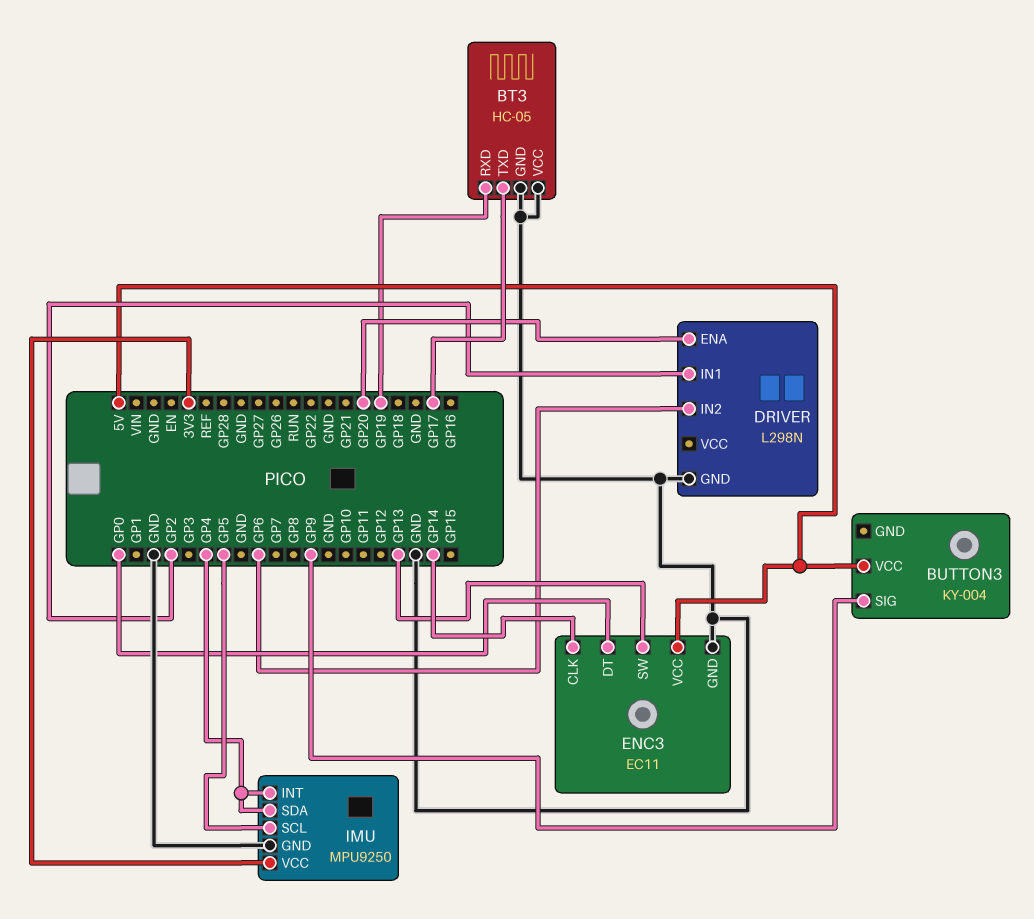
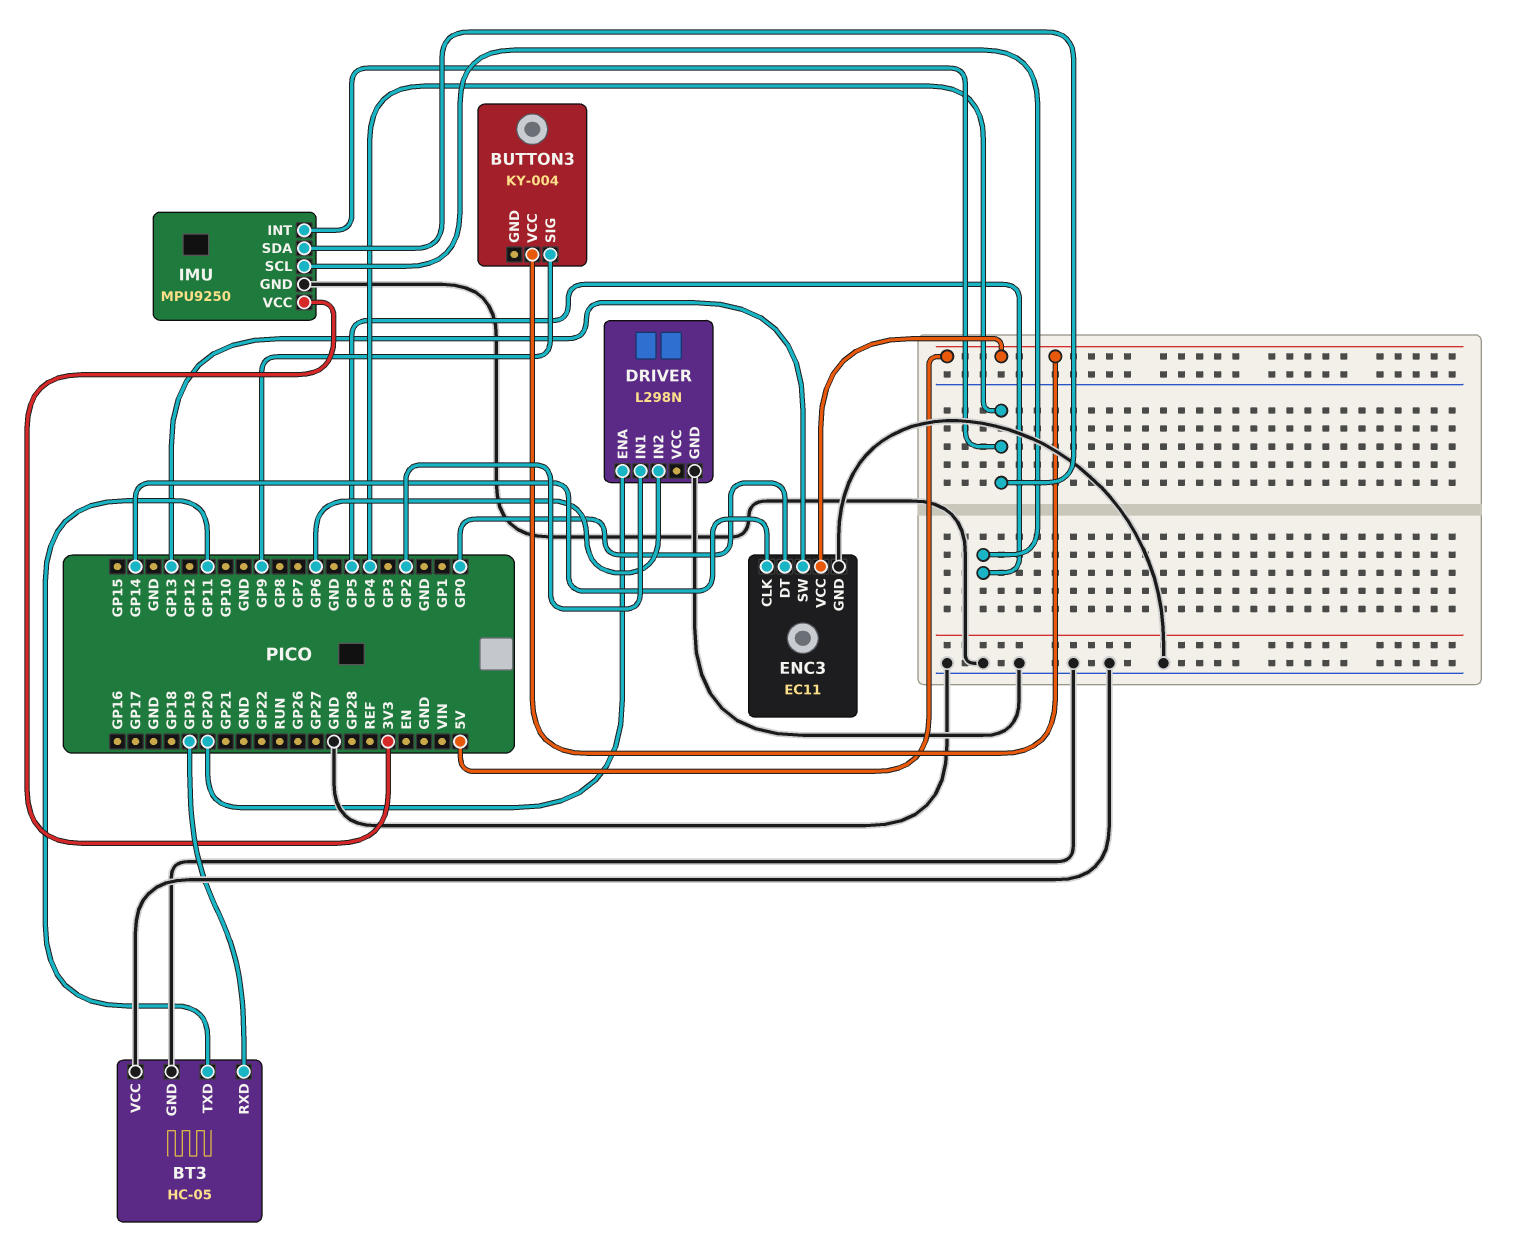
BT3 pin TXD: GP17 -> GP11

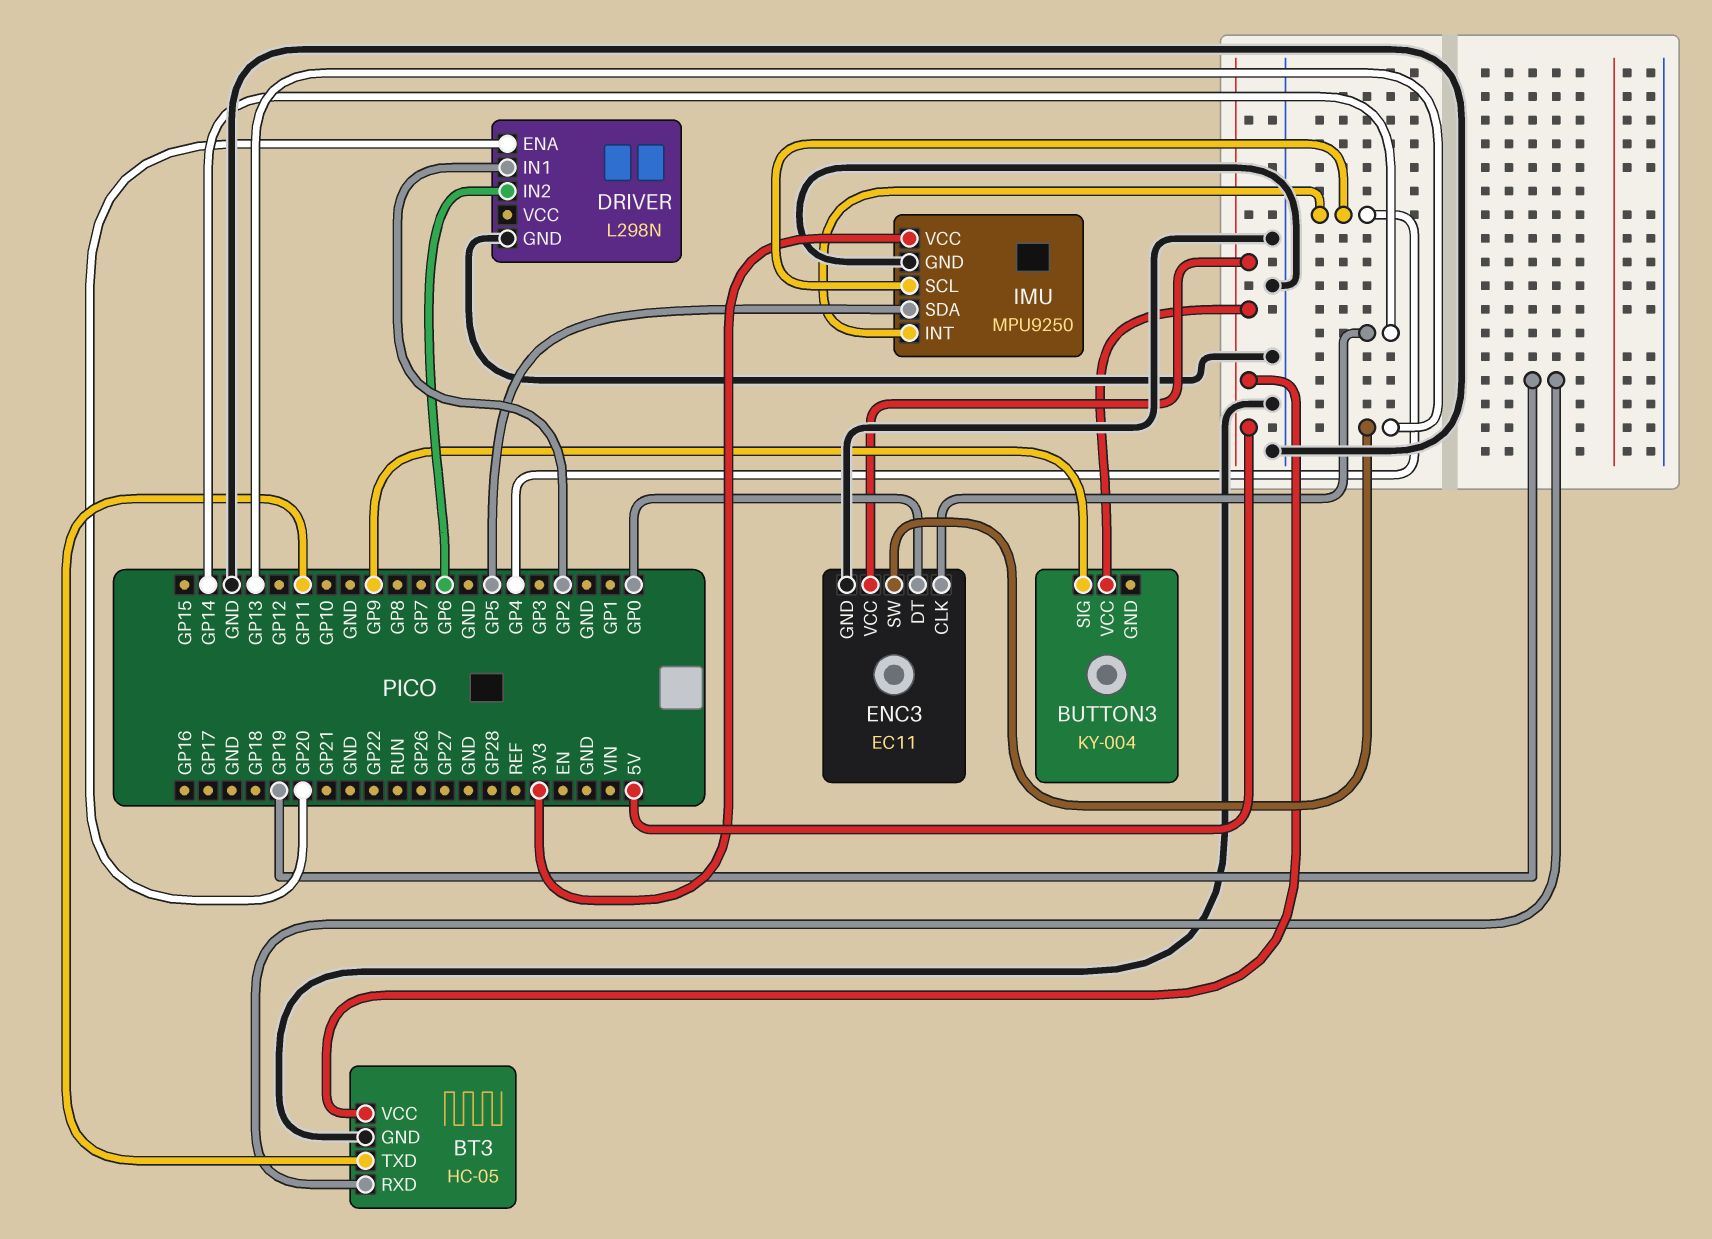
BT3 pin VCC: GND -> 5V
IMU pin SCL: GP5 -> GP4
IMU pin SDA: GP4 -> GP5

